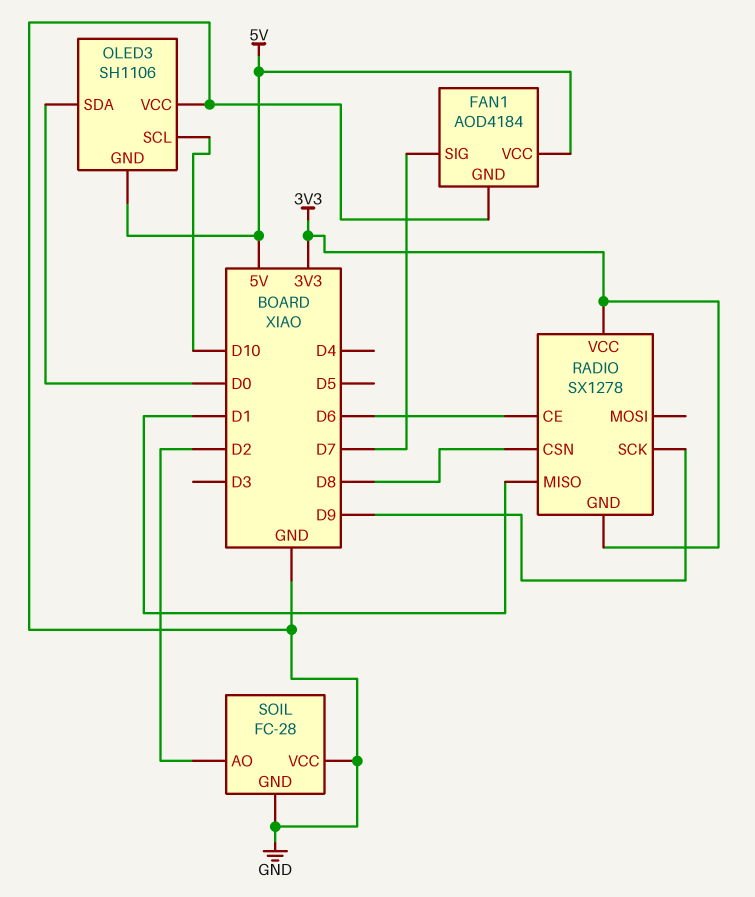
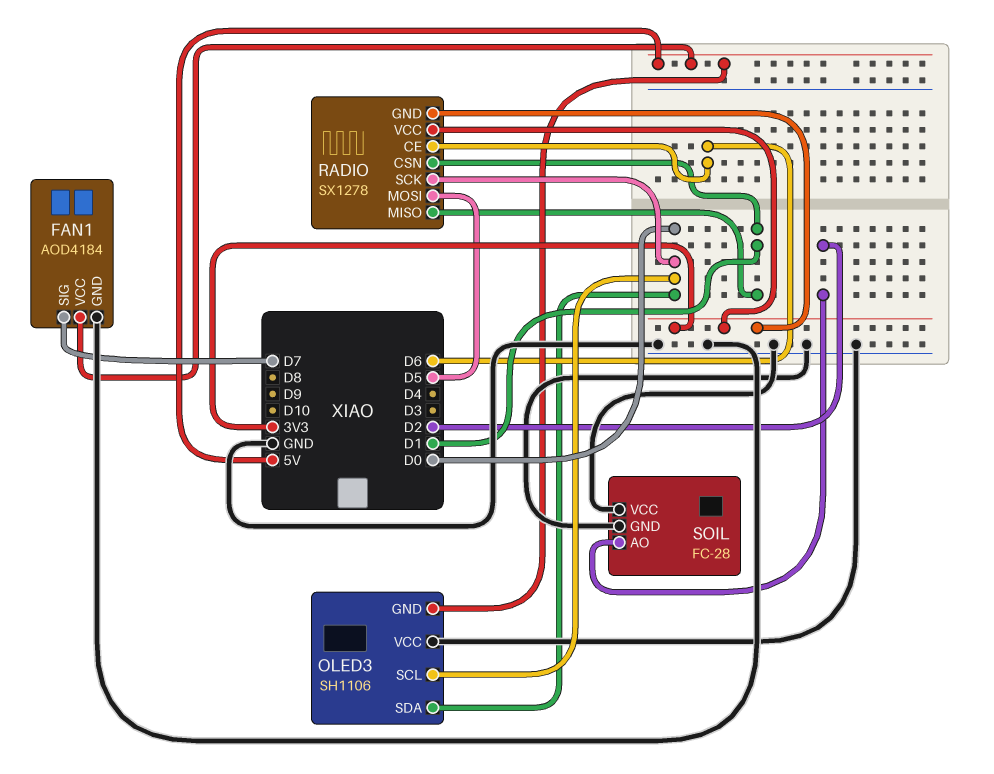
OLED3 pin SCL: D10 -> D0
RADIO pin CSN: D8 -> D1
RADIO pin MOSI: none -> D5
RADIO pin SCK: D9 -> D0

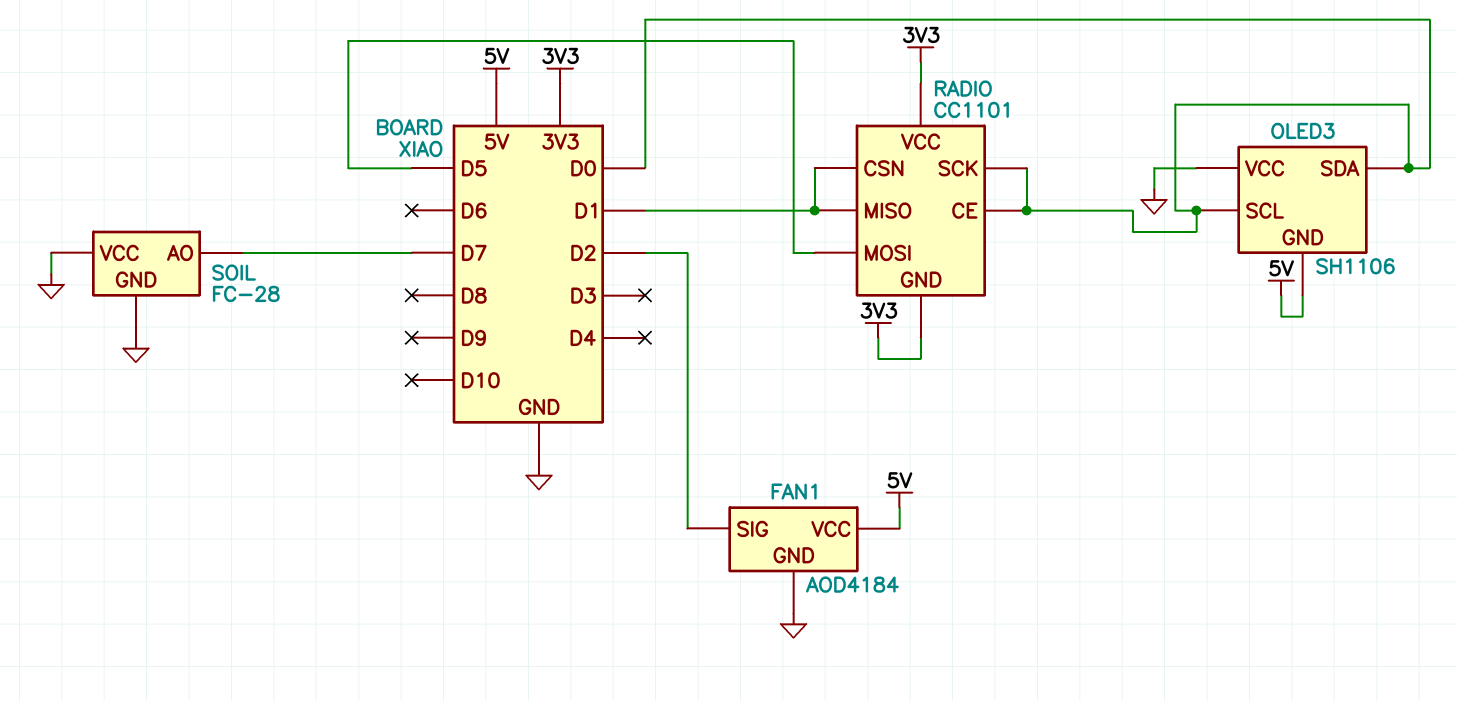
FAN1 pin SIG: D7 -> D2
RADIO: SX1278 -> CC1101
RADIO pin CE: D6 -> D0
SOIL pin AO: D2 -> D7

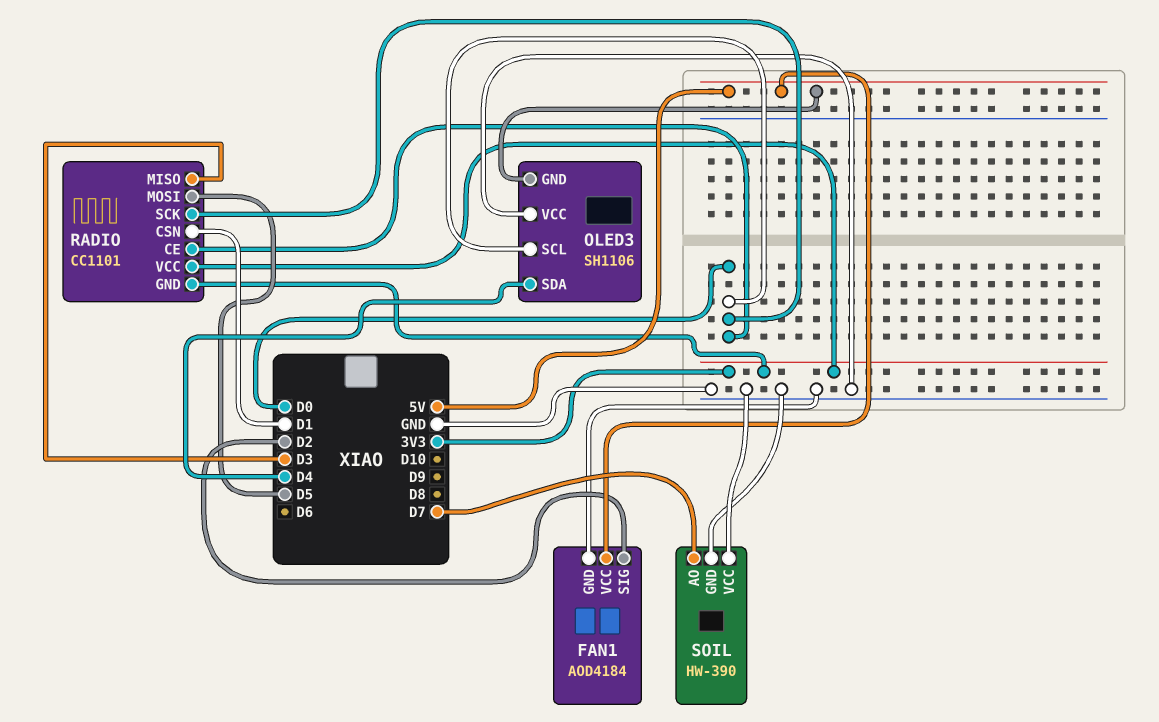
OLED3 pin SDA: D0 -> D4
RADIO pin MISO: D1 -> D3
SOIL: FC-28 -> HW-390

